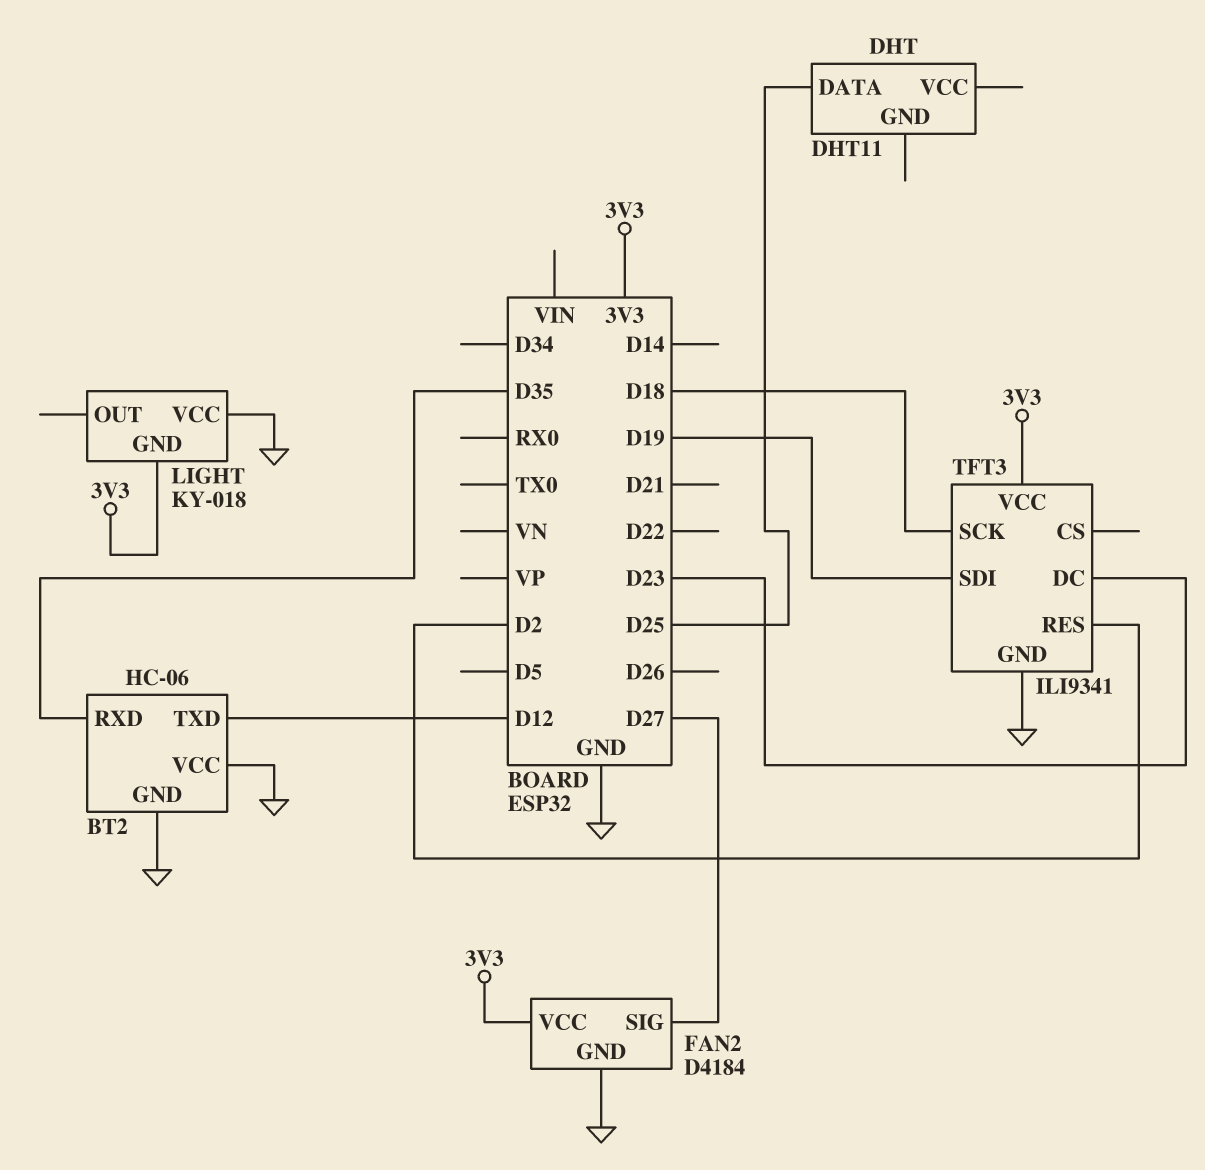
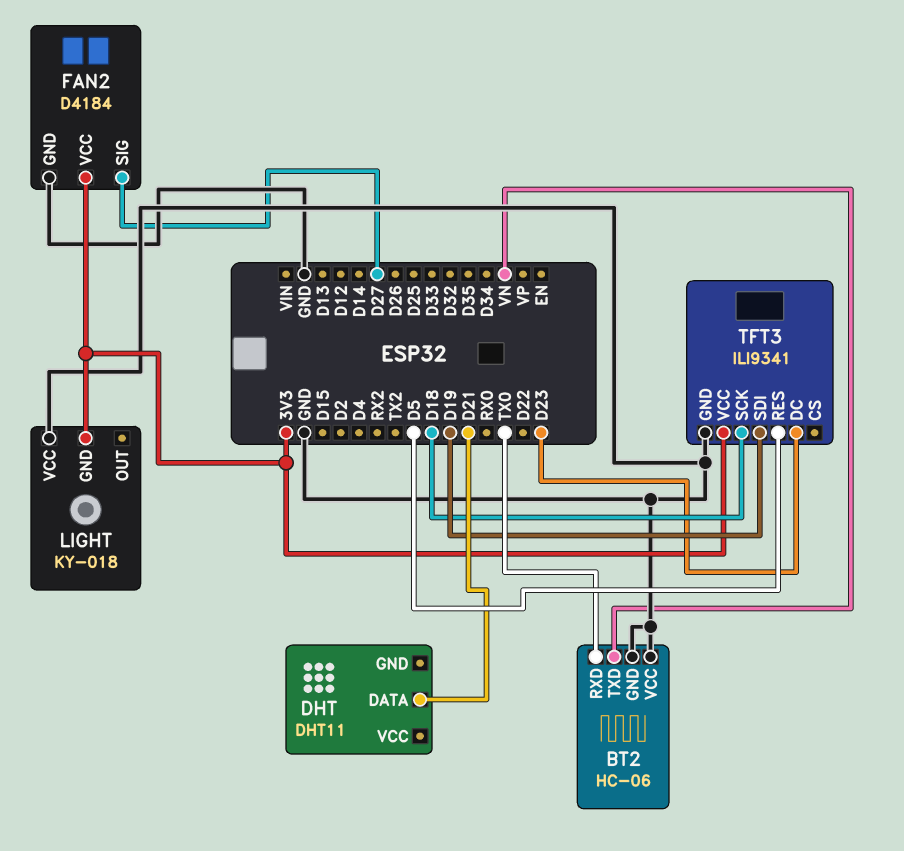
BT2 pin RXD: D35 -> TX0
BT2 pin TXD: D12 -> VN
DHT pin DATA: D25 -> D21
TFT3 pin RES: D2 -> D5

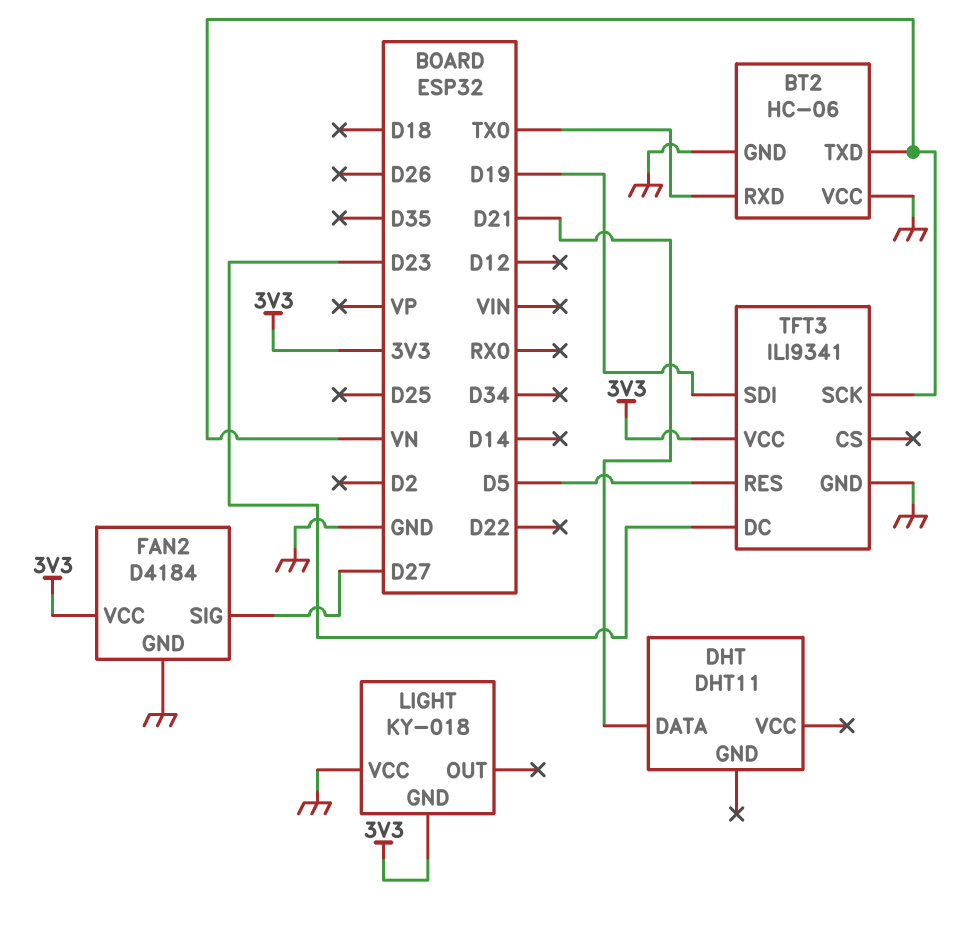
TFT3 pin SCK: D18 -> VN

